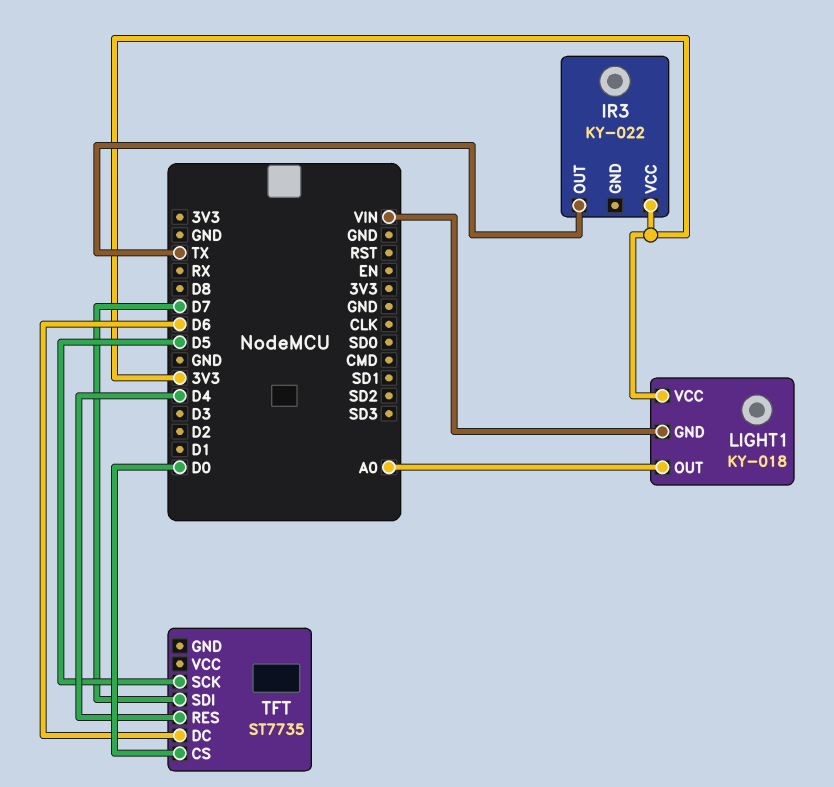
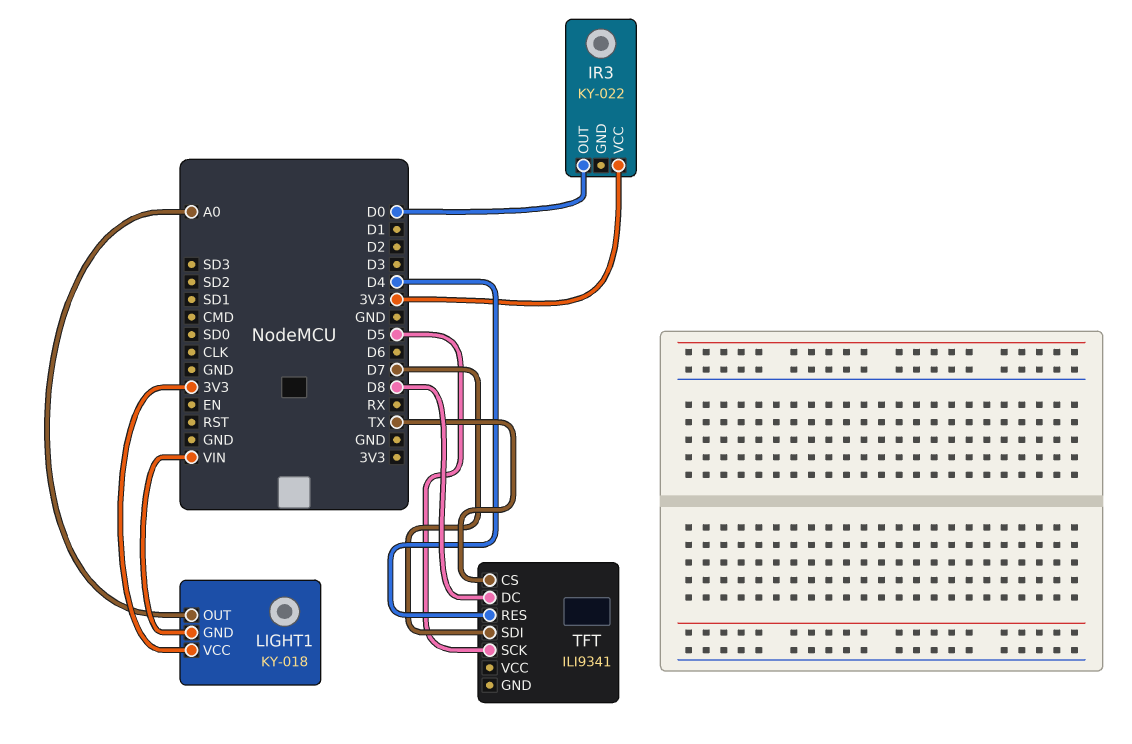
IR3 pin OUT: TX -> D0
TFT: ST7735 -> ILI9341
TFT pin CS: D0 -> TX
TFT pin DC: D6 -> D8

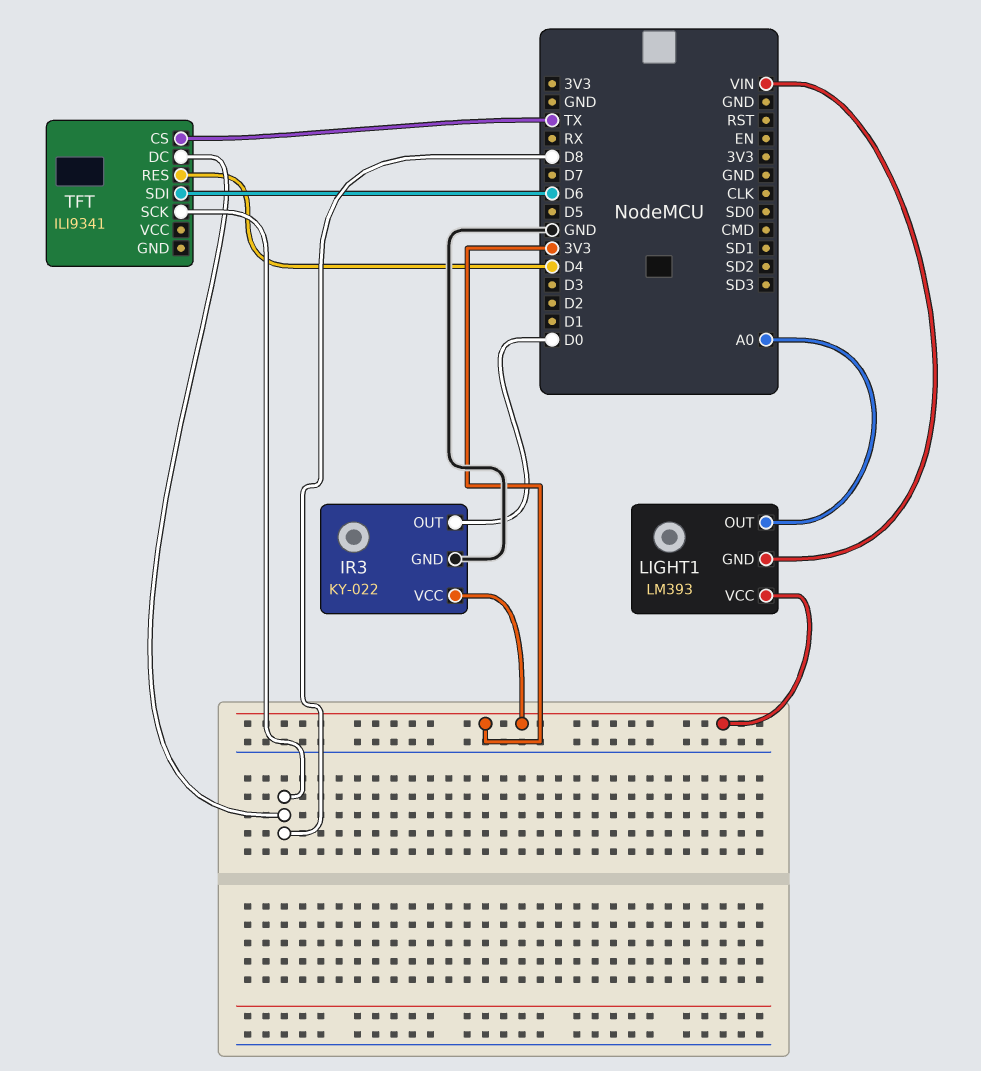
IR3 pin GND: none -> GND
LIGHT1: KY-018 -> LM393
TFT pin SCK: D5 -> D8
TFT pin SDI: D7 -> D6

